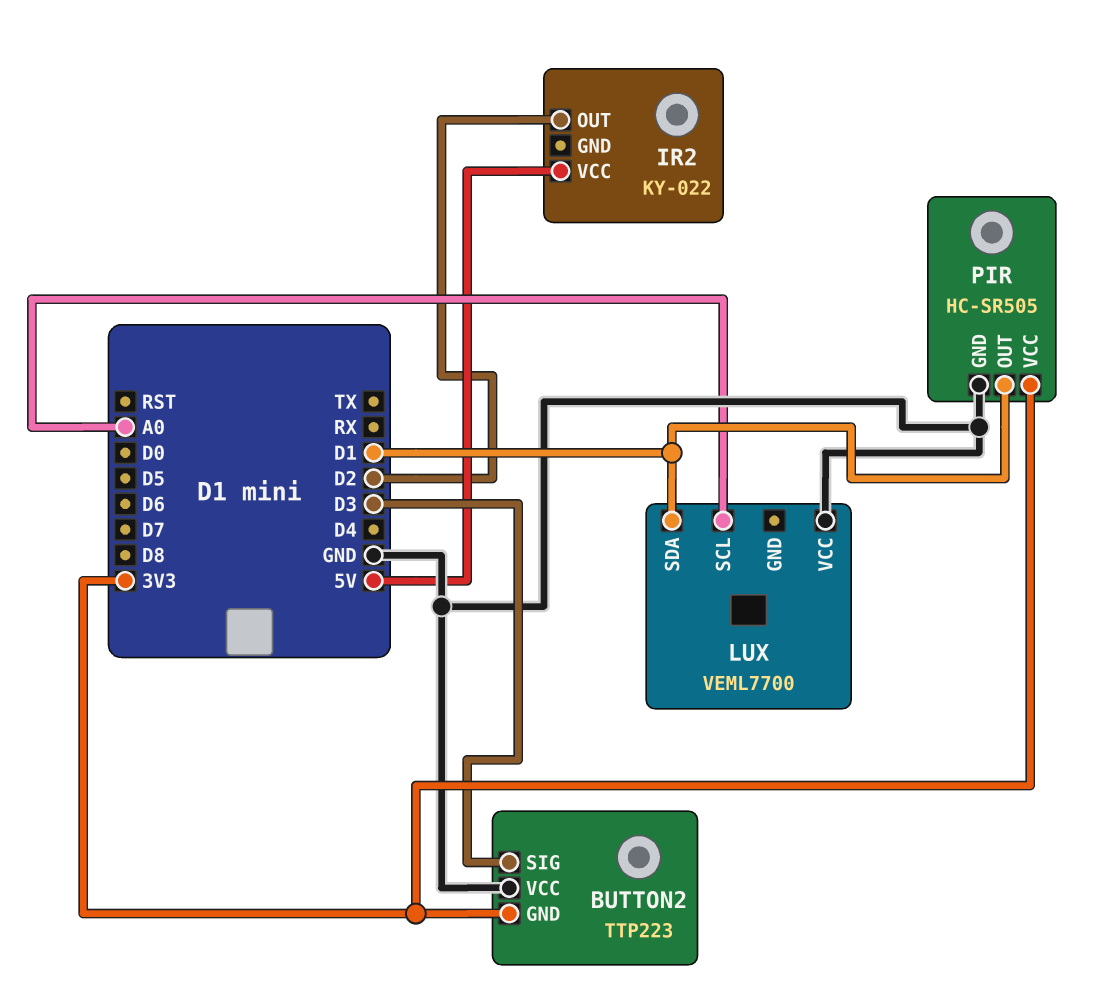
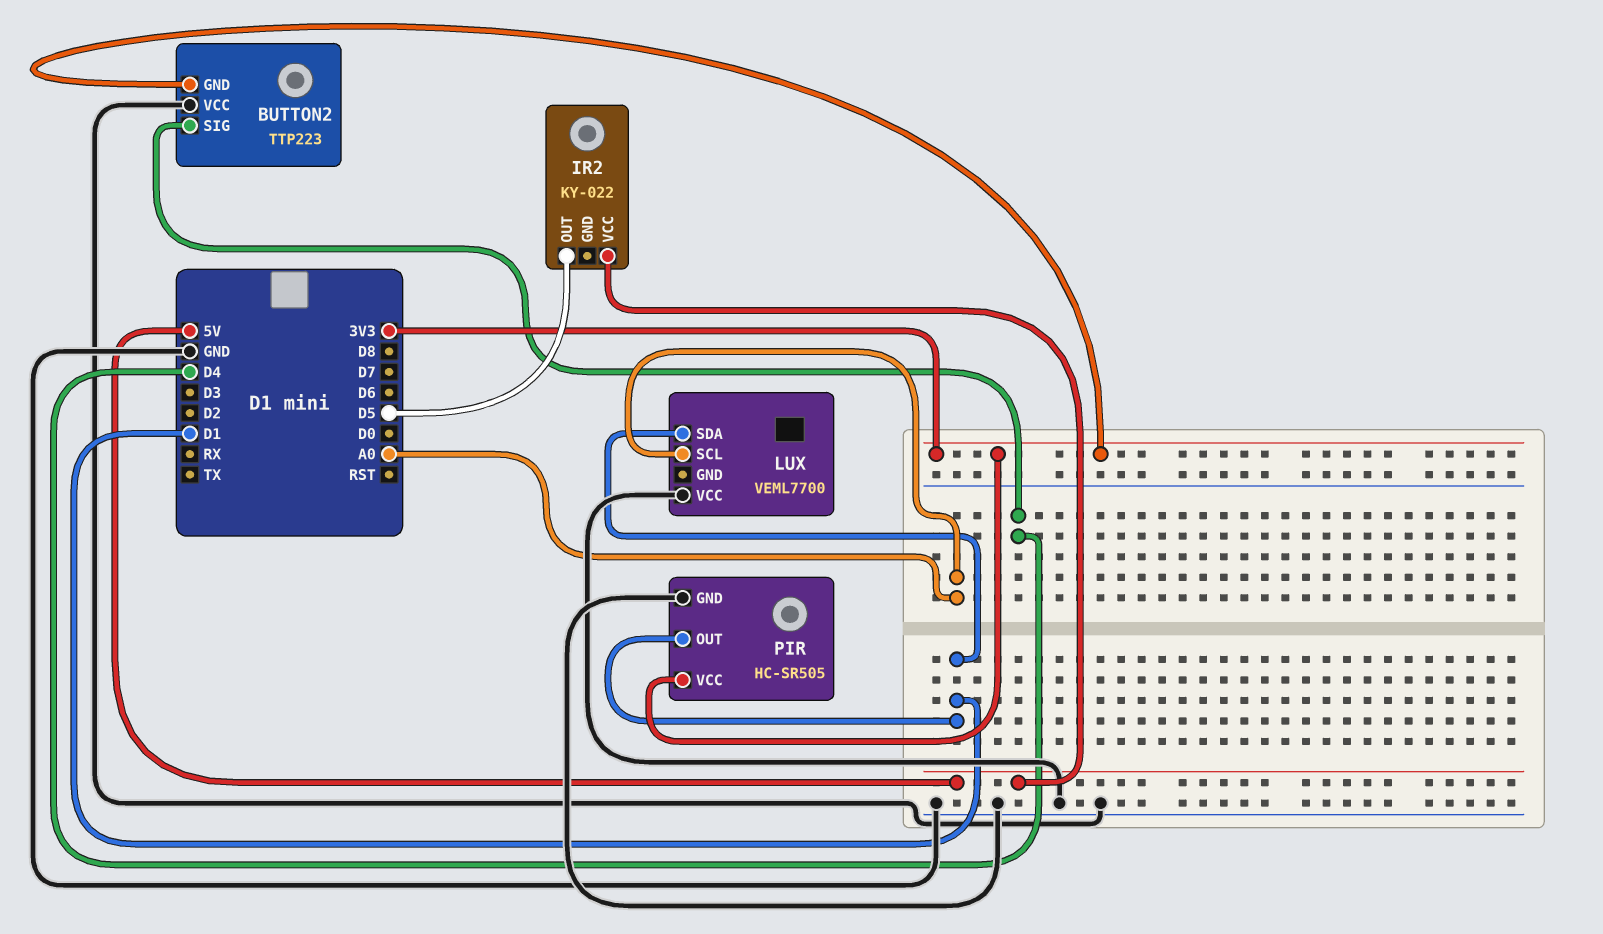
BUTTON2 pin SIG: D3 -> D4
IR2 pin OUT: D2 -> D5

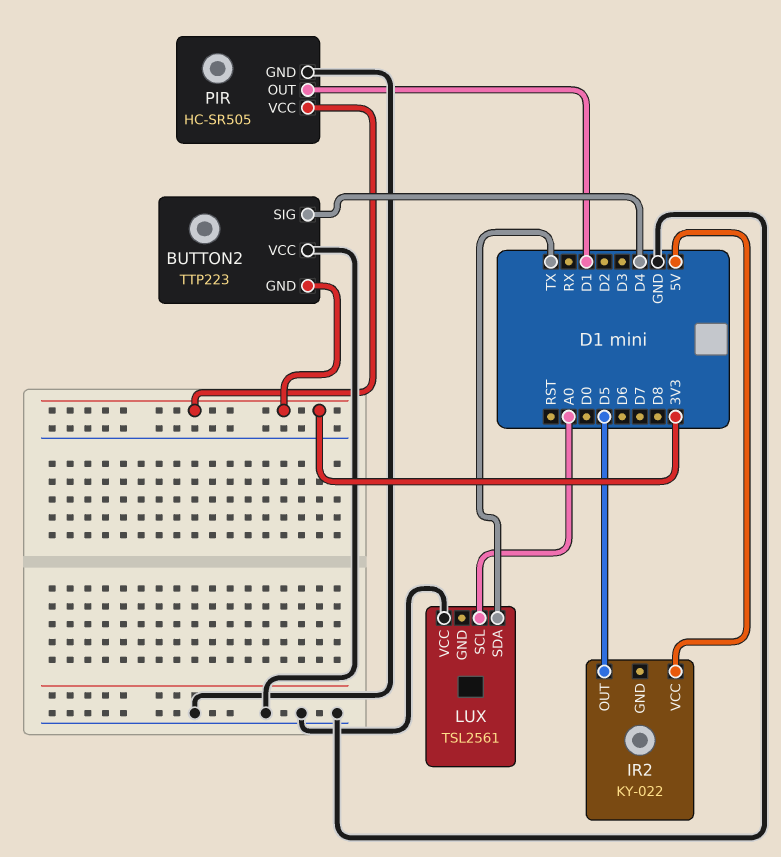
LUX: VEML7700 -> TSL2561
LUX pin SDA: D1 -> TX

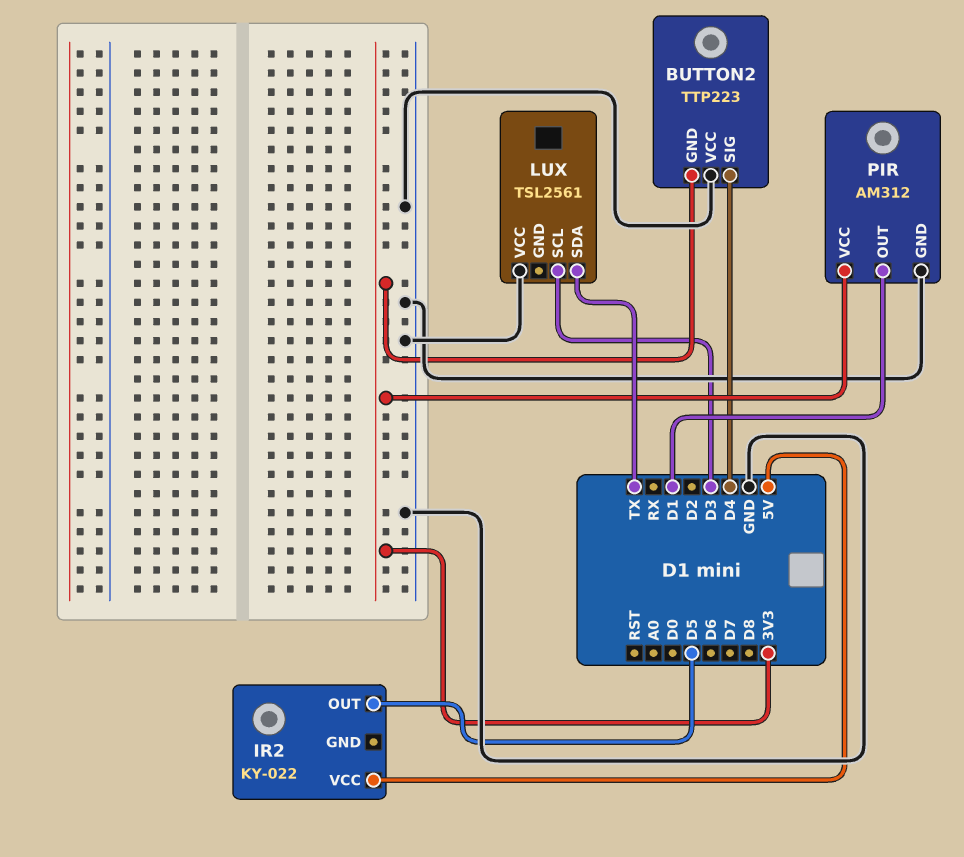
LUX pin SCL: A0 -> D3
PIR: HC-SR505 -> AM312

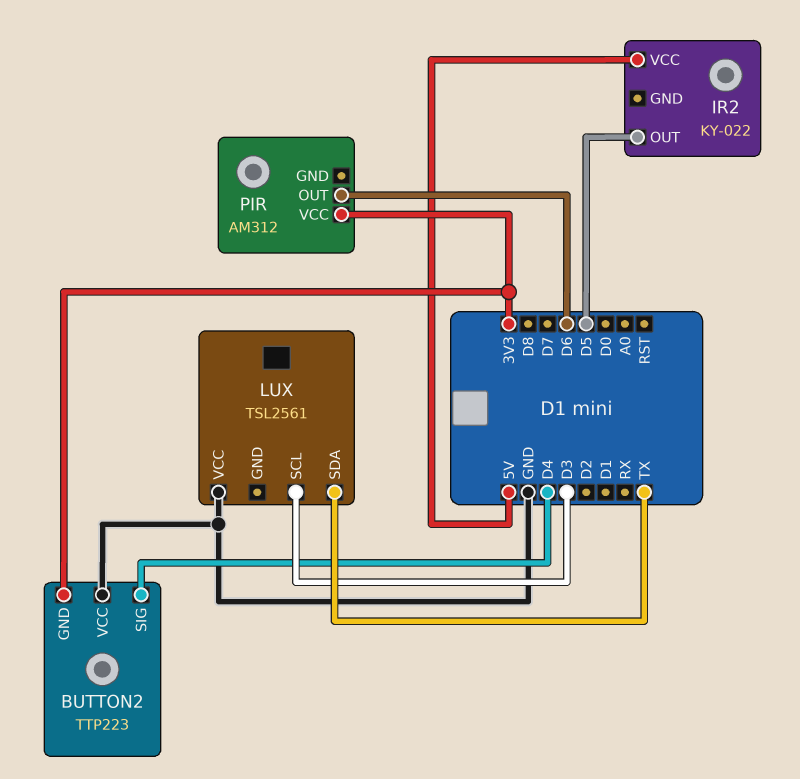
PIR pin GND: GND -> none
PIR pin OUT: D1 -> D6

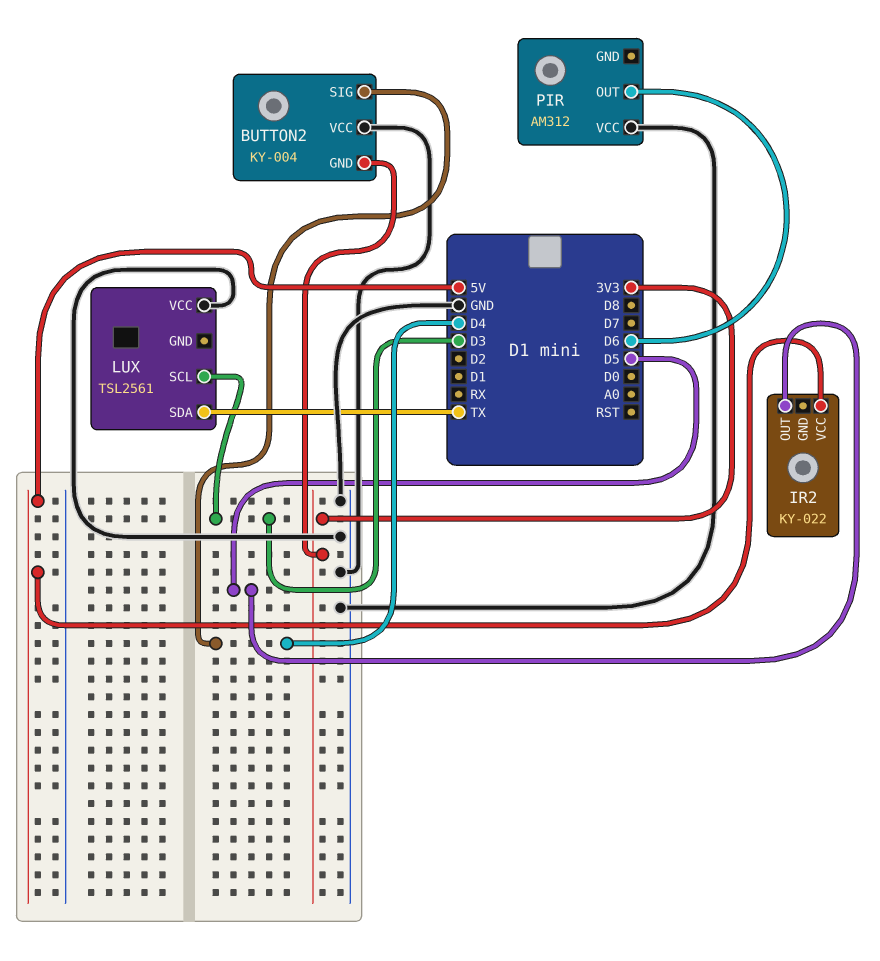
BUTTON2: TTP223 -> KY-004
PIR pin VCC: 3V3 -> GND

